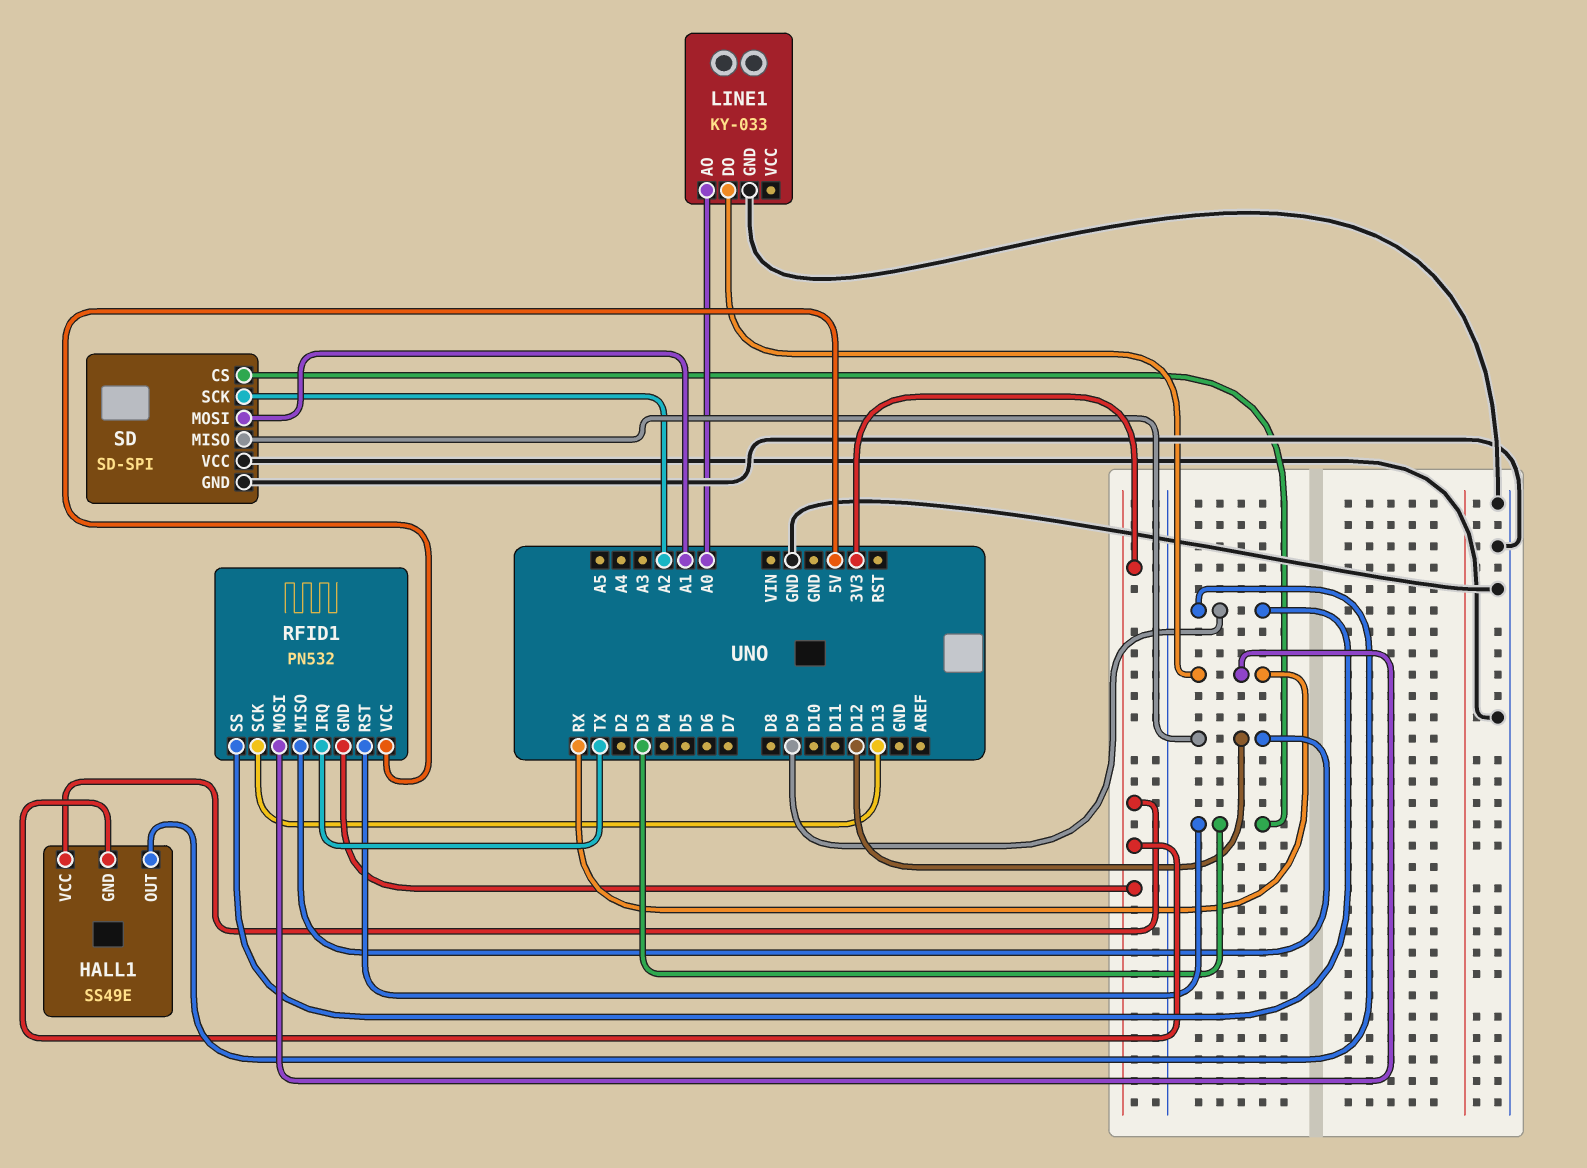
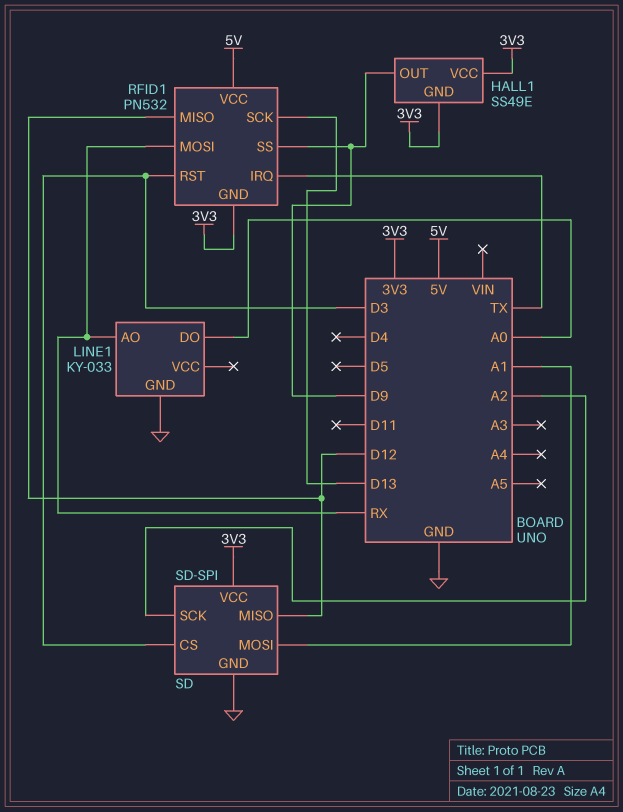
LINE1 pin AO: A0 -> RX
LINE1 pin DO: RX -> A0
SD pin VCC: GND -> 3V3

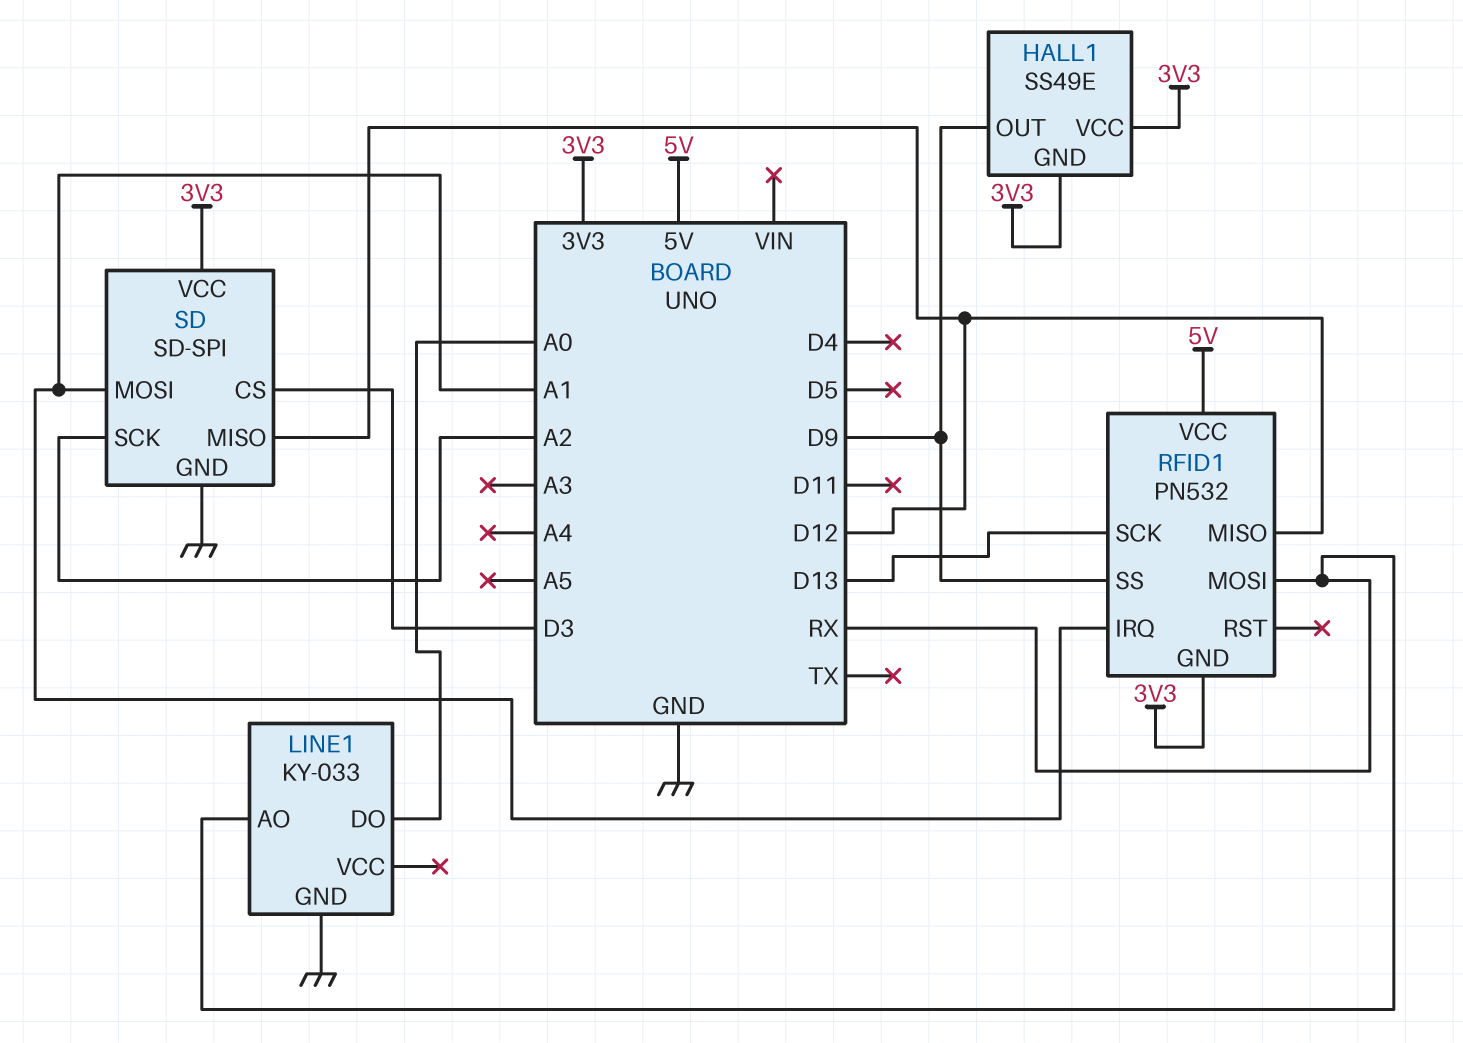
RFID1 pin IRQ: TX -> A1
RFID1 pin RST: D3 -> none

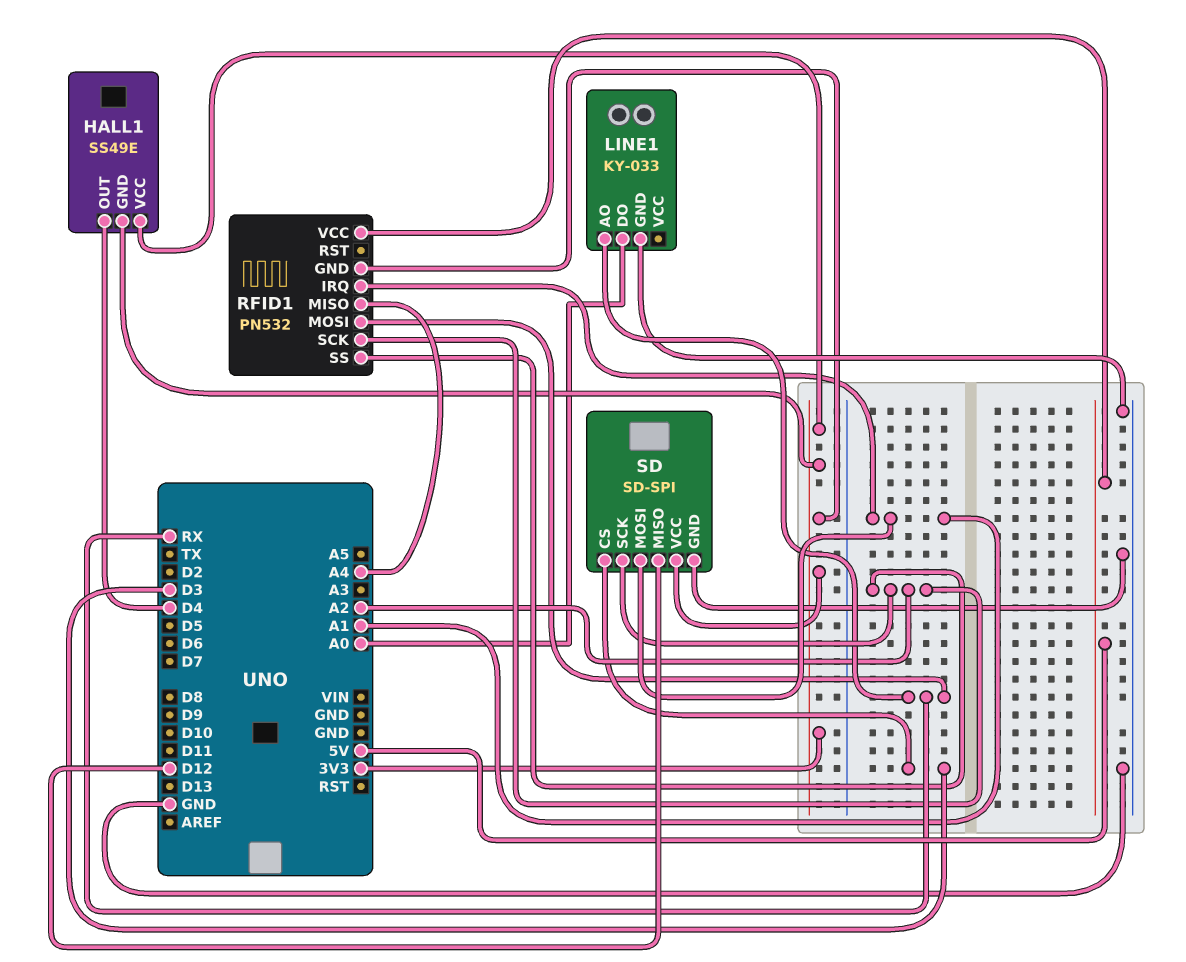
HALL1 pin OUT: D9 -> D4
RFID1 pin MISO: D12 -> A4
RFID1 pin SCK: D13 -> A2
RFID1 pin SS: D9 -> A2

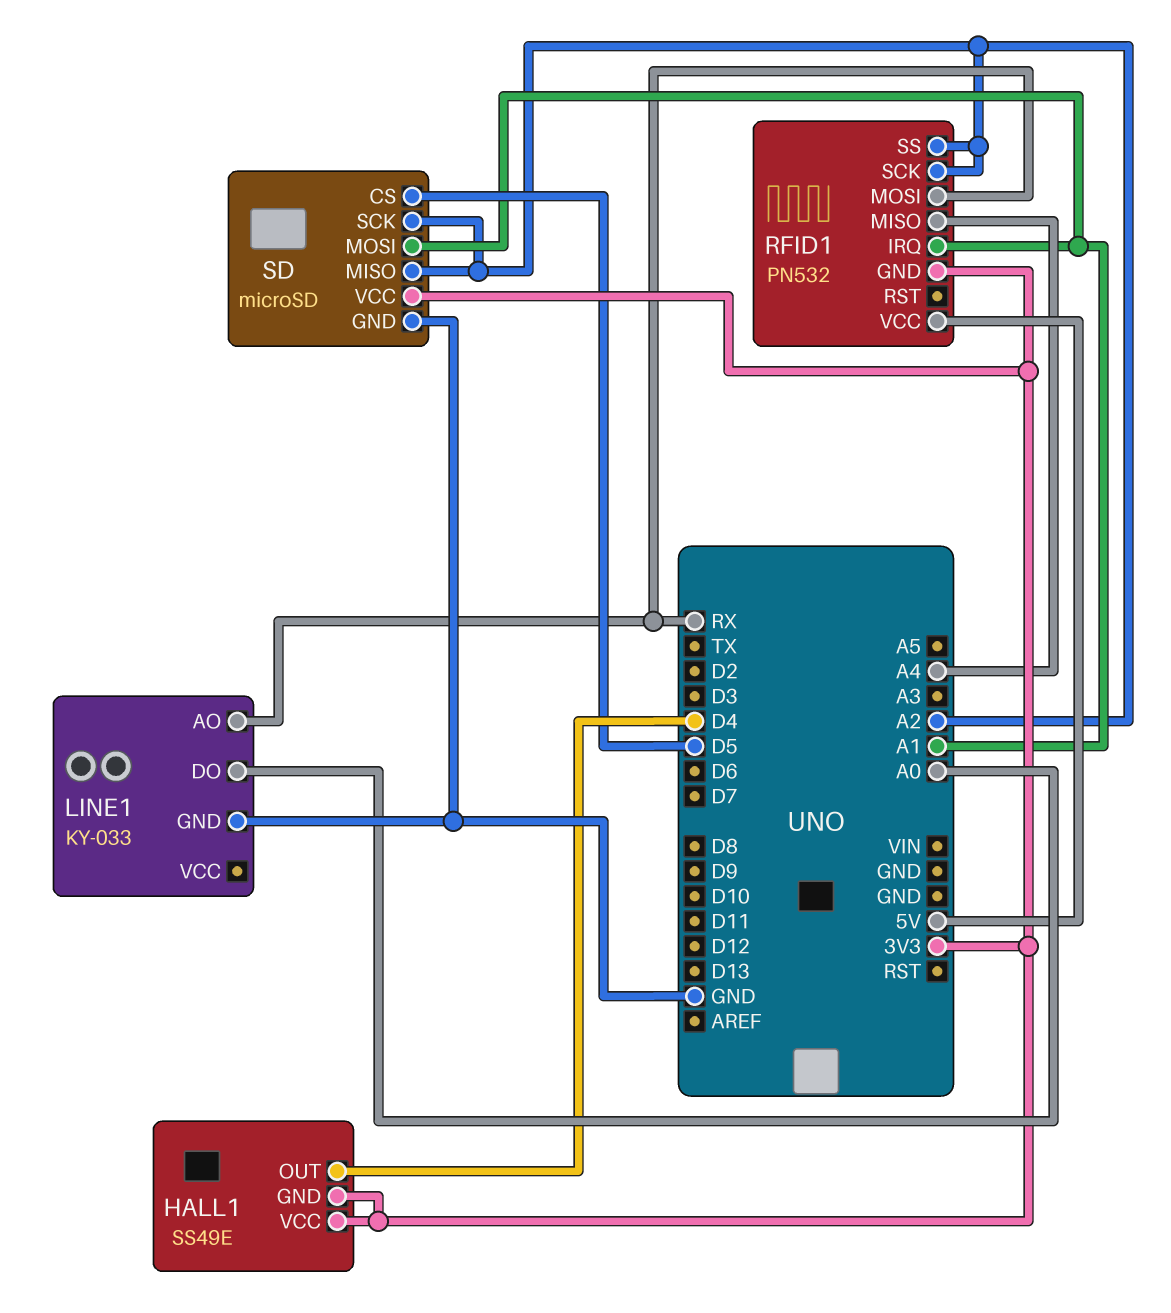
SD: SD-SPI -> microSD
SD pin CS: D3 -> D5
SD pin MISO: D12 -> A2

